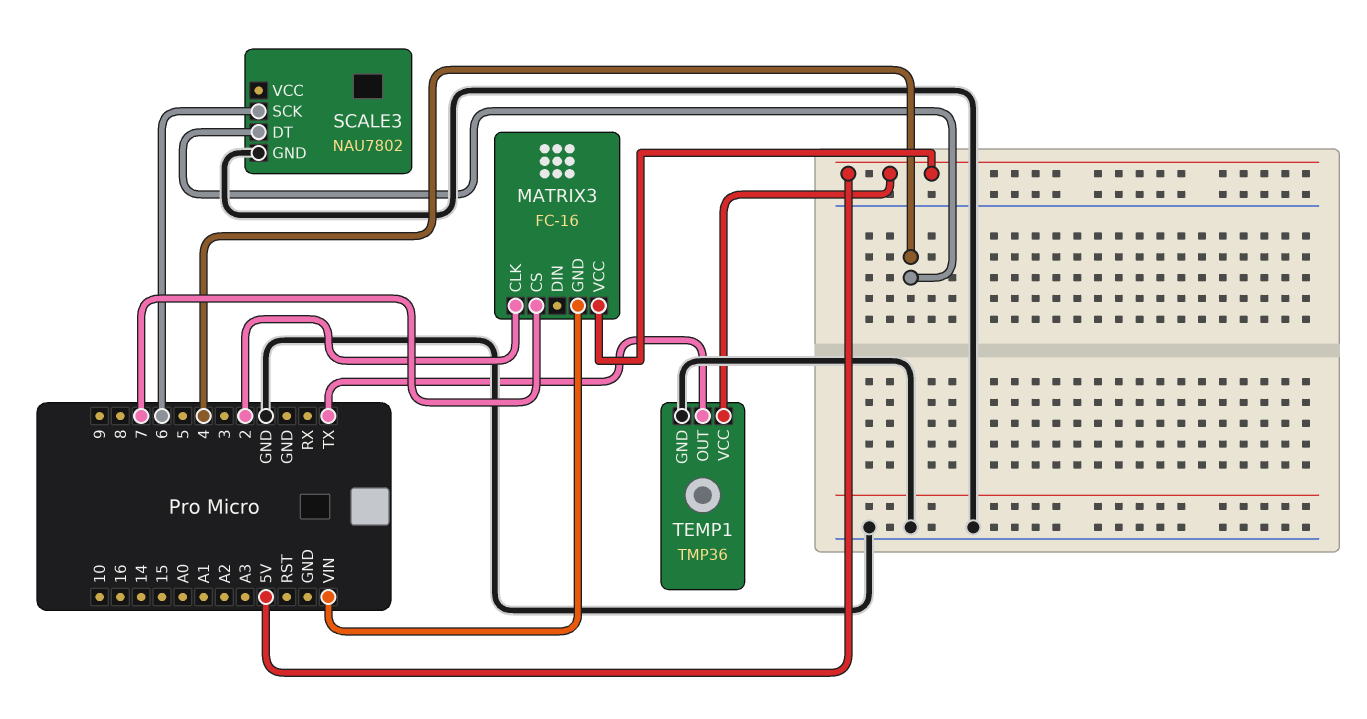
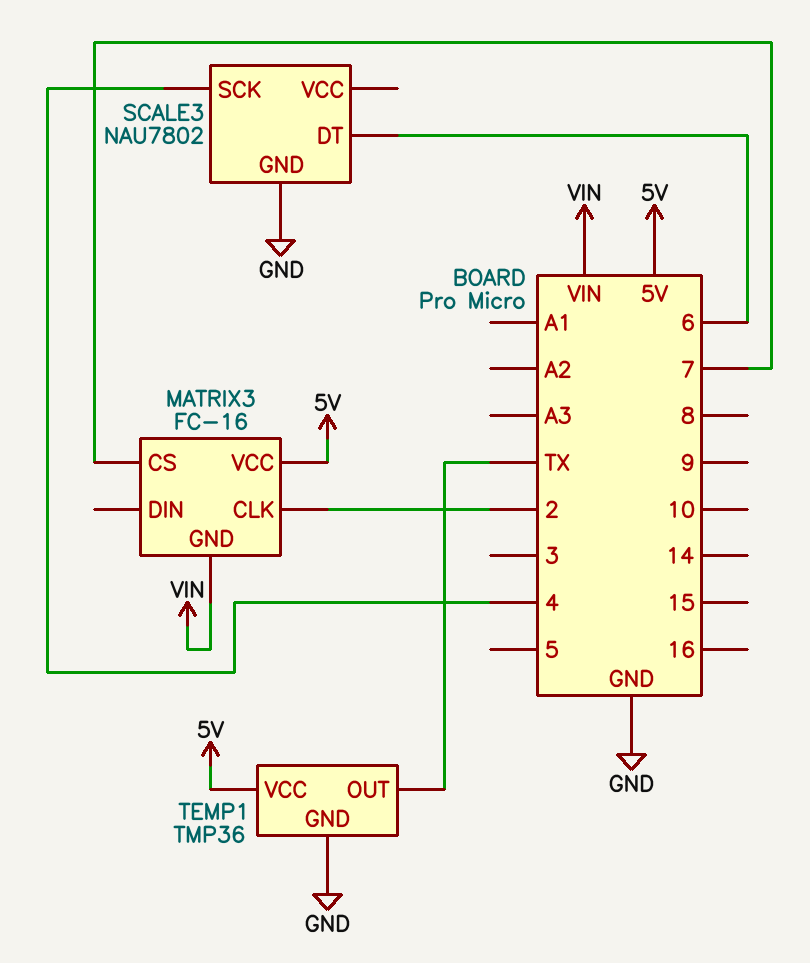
SCALE3 pin DT: 4 -> 6
SCALE3 pin SCK: 6 -> 4

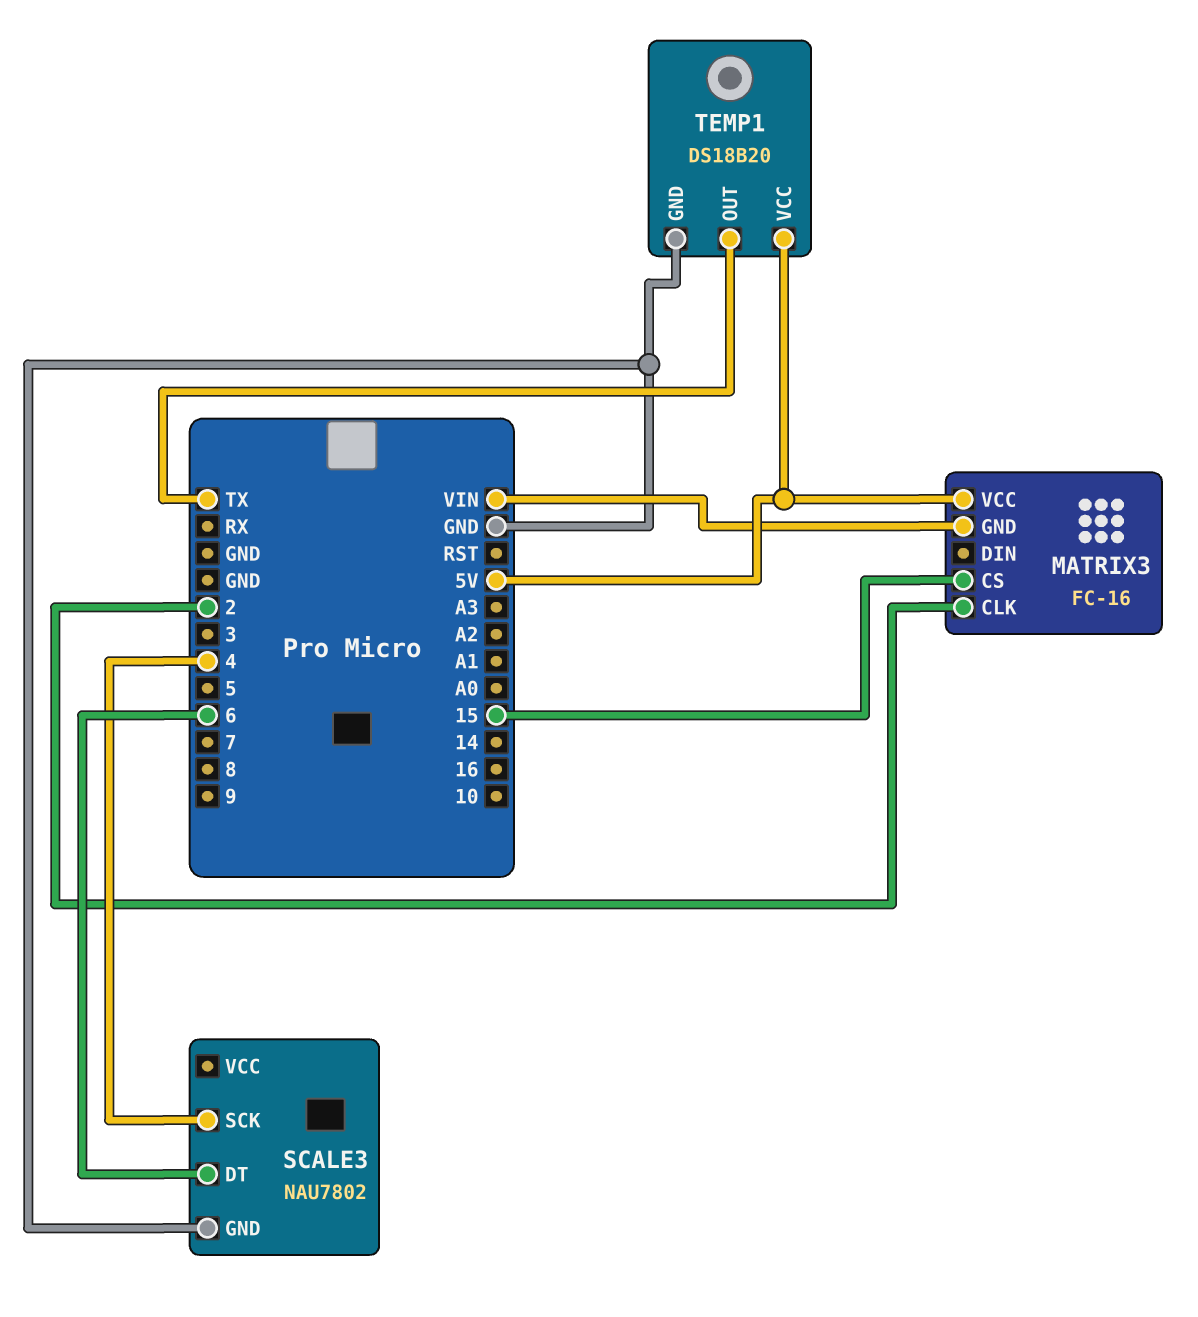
MATRIX3 pin CS: 7 -> 15
TEMP1: TMP36 -> DS18B20

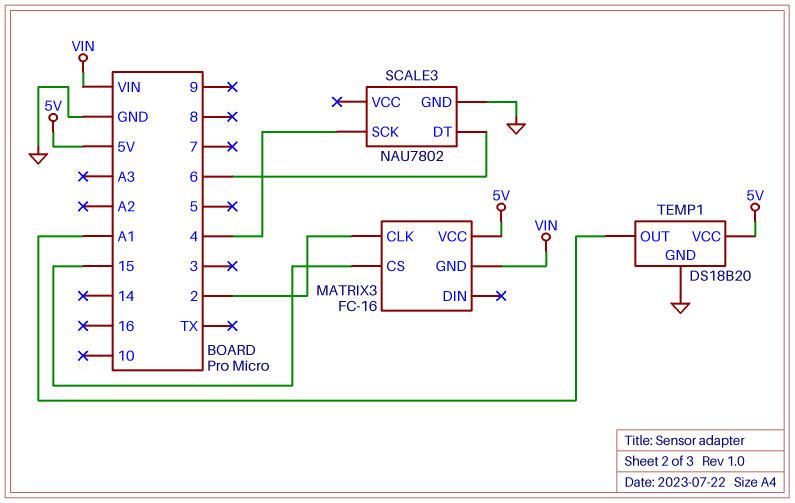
TEMP1 pin OUT: TX -> A1

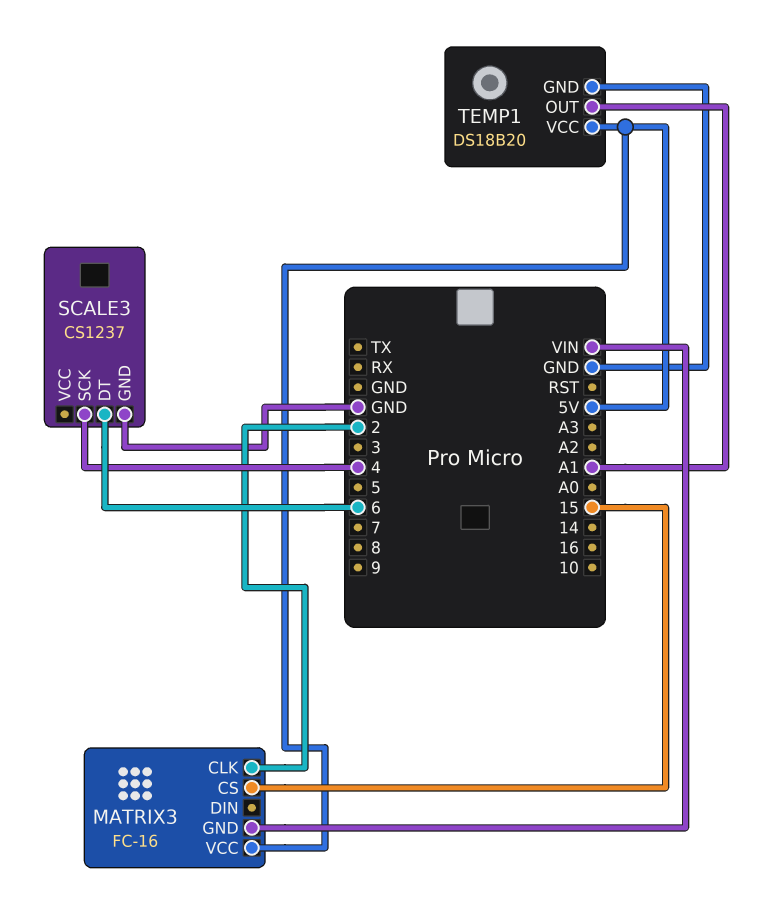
SCALE3: NAU7802 -> CS1237

